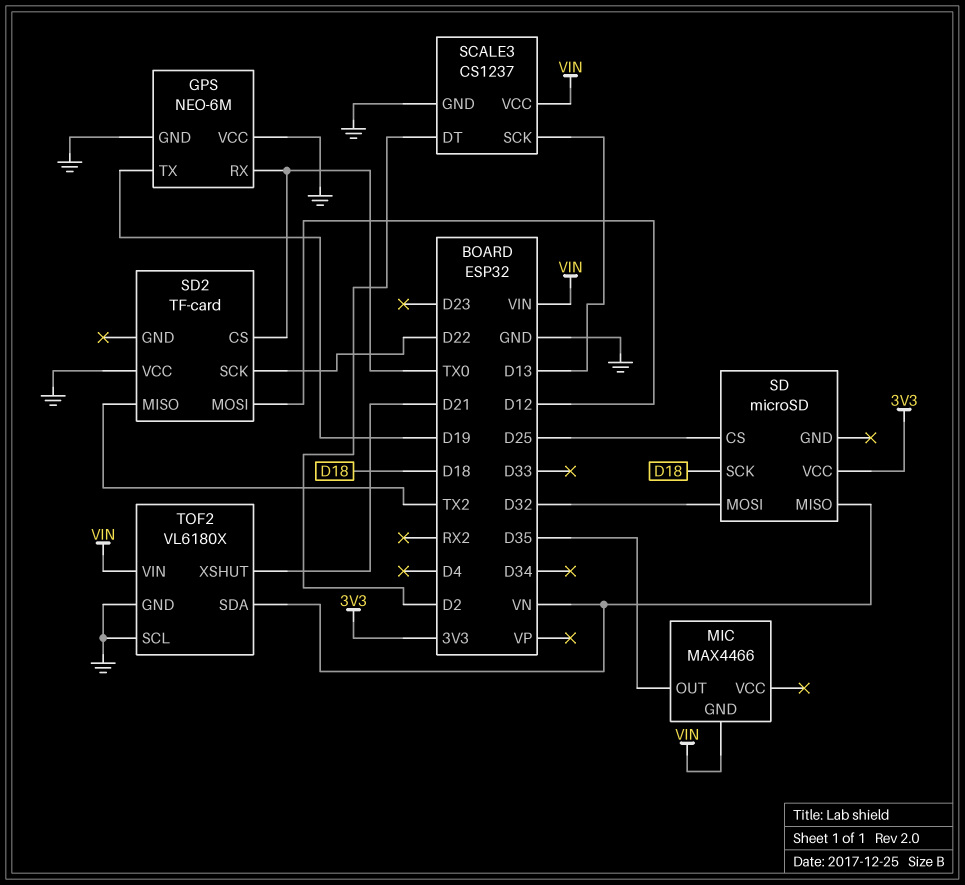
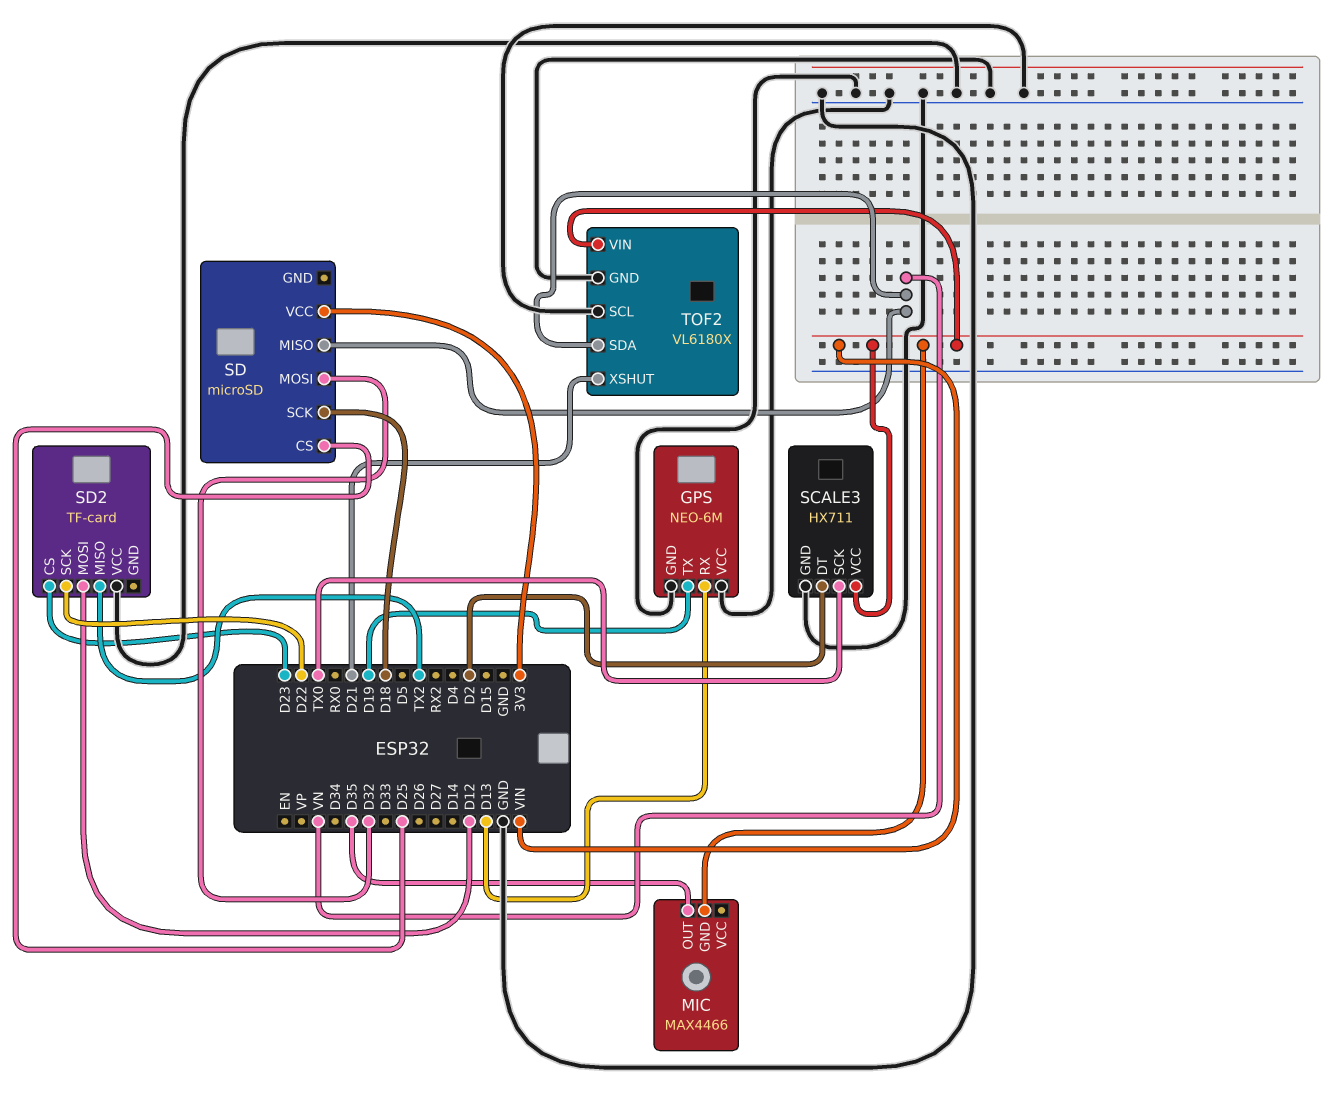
GPS pin RX: TX0 -> D13
SCALE3: CS1237 -> HX711
SCALE3 pin SCK: D13 -> TX0
SD2 pin CS: TX0 -> D23

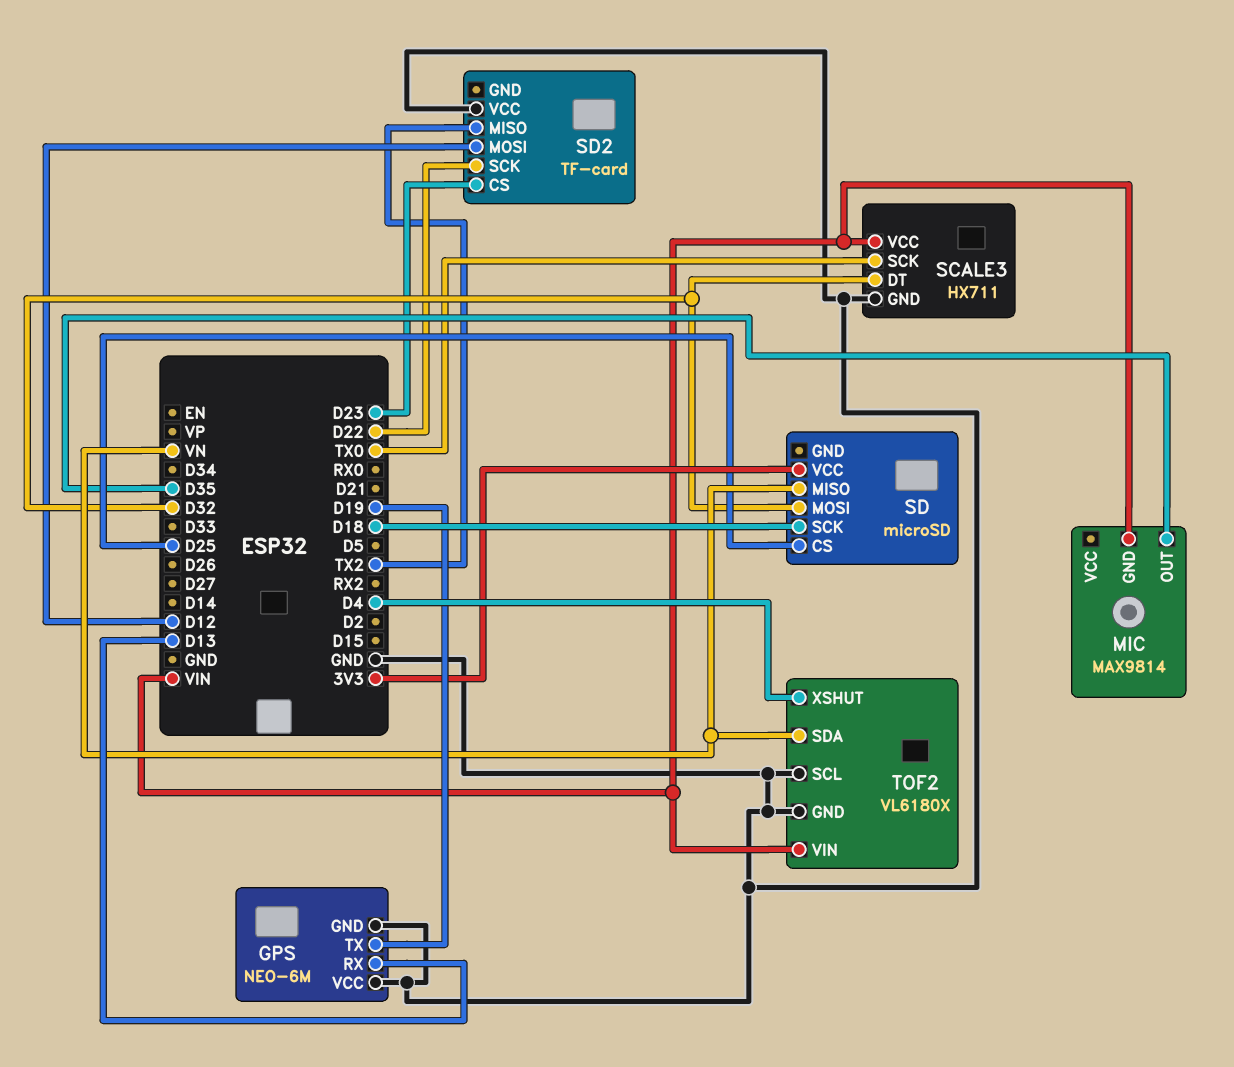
MIC: MAX4466 -> MAX9814
SCALE3 pin DT: D2 -> D32
TOF2 pin XSHUT: D21 -> D4

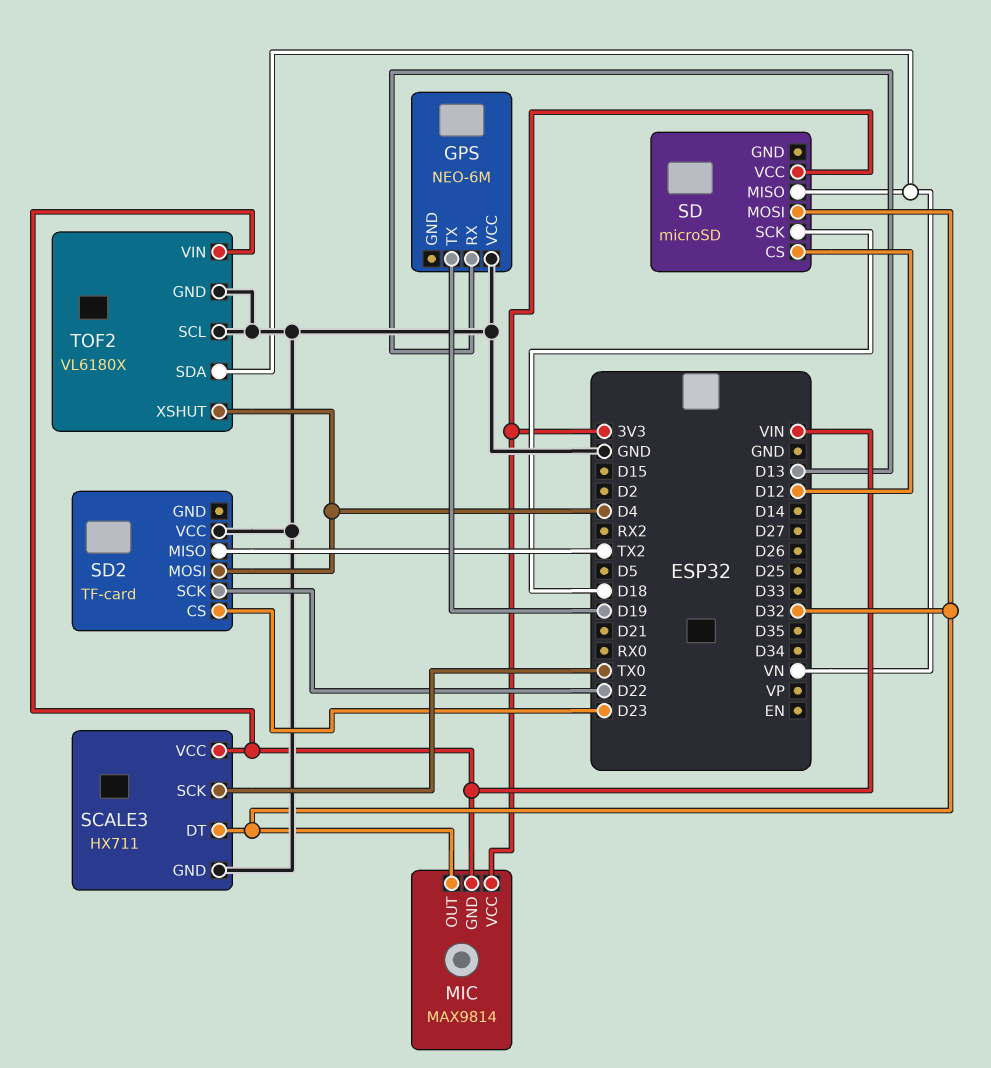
GPS pin GND: GND -> none
MIC pin OUT: D35 -> D32
MIC pin VCC: none -> 3V3
SD pin CS: D25 -> D12
SD2 pin MOSI: D12 -> D4

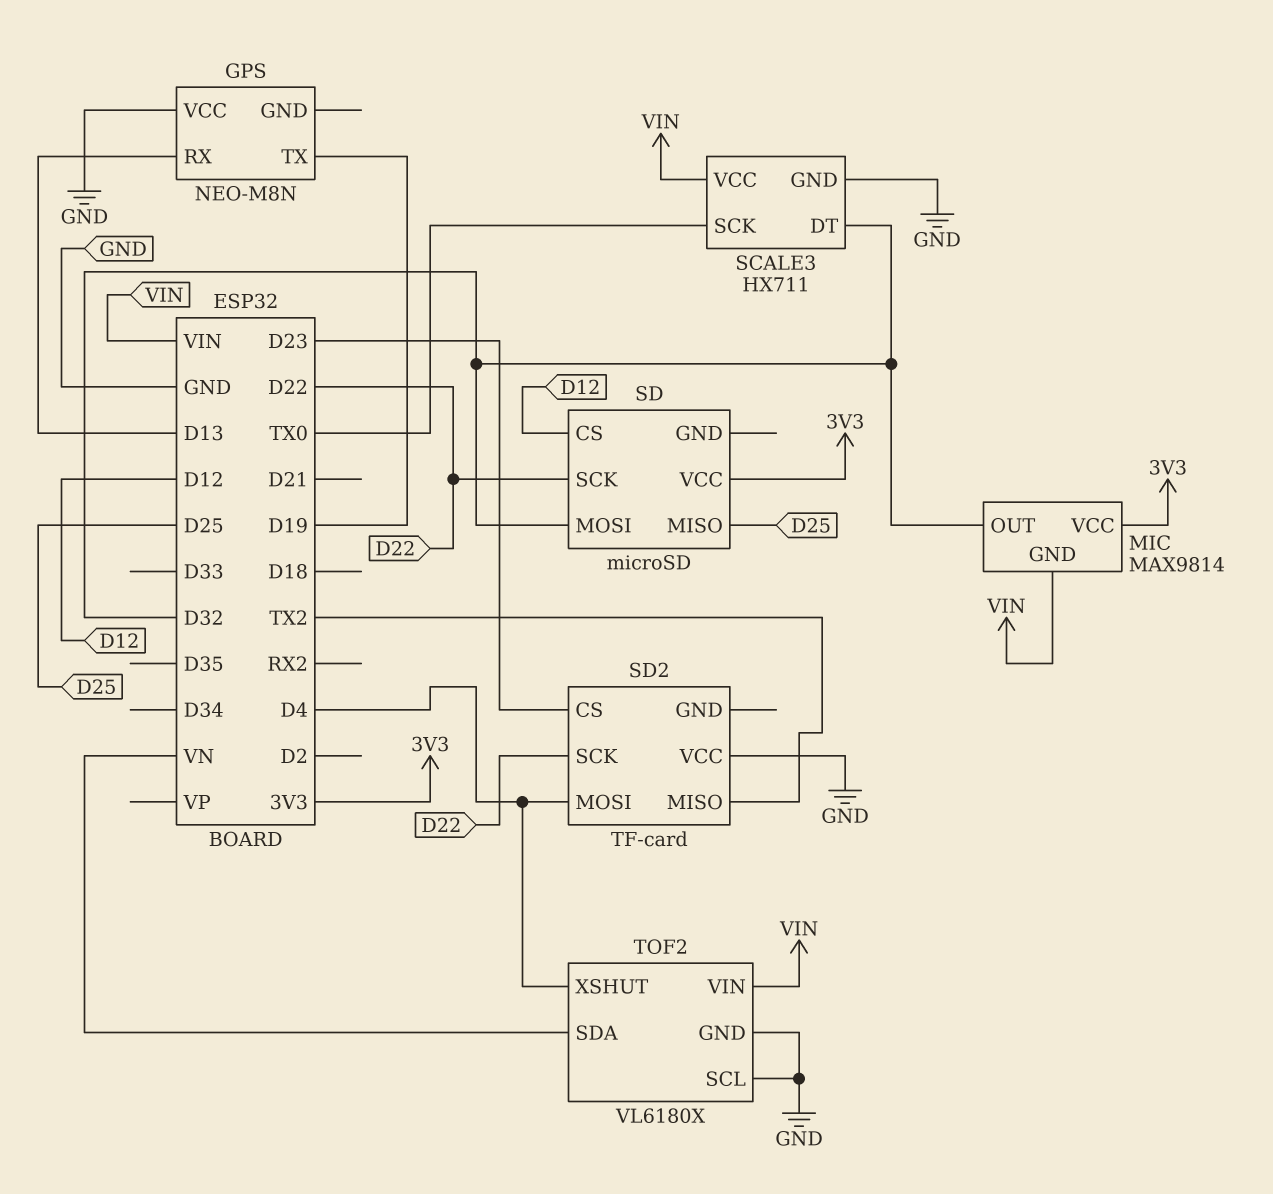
GPS: NEO-6M -> NEO-M8N
SD pin MISO: VN -> D25
SD pin SCK: D18 -> D22

